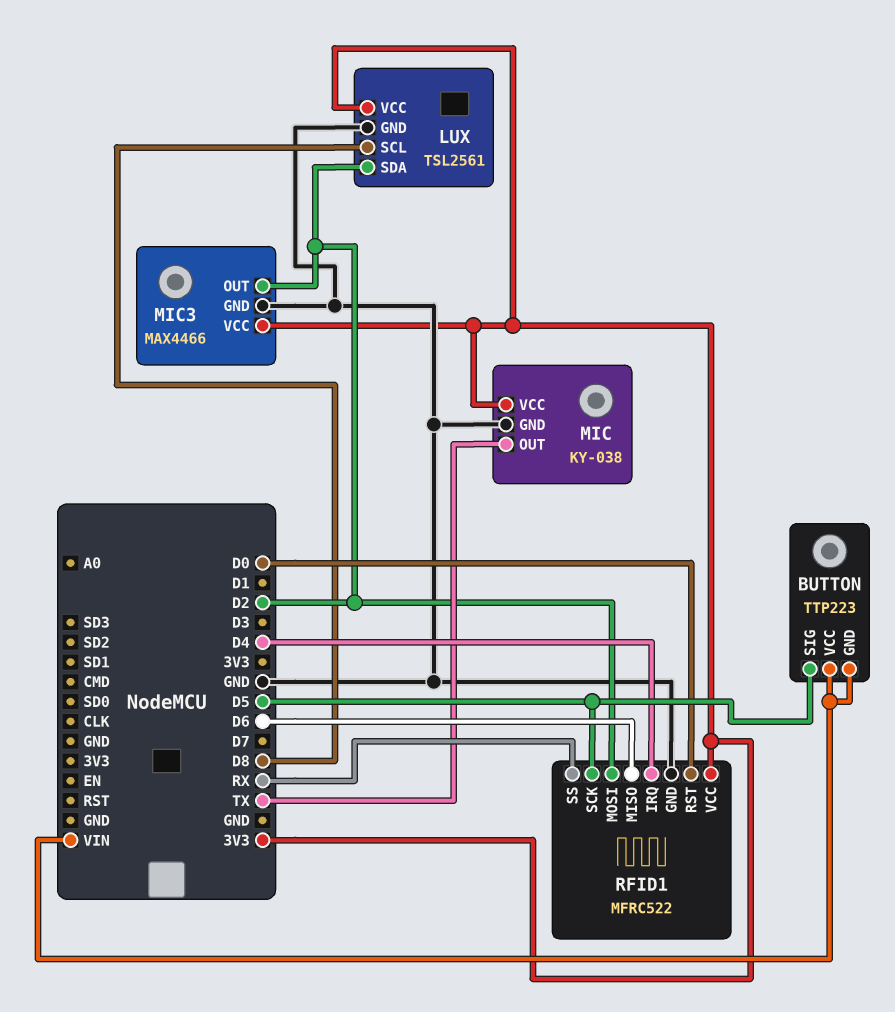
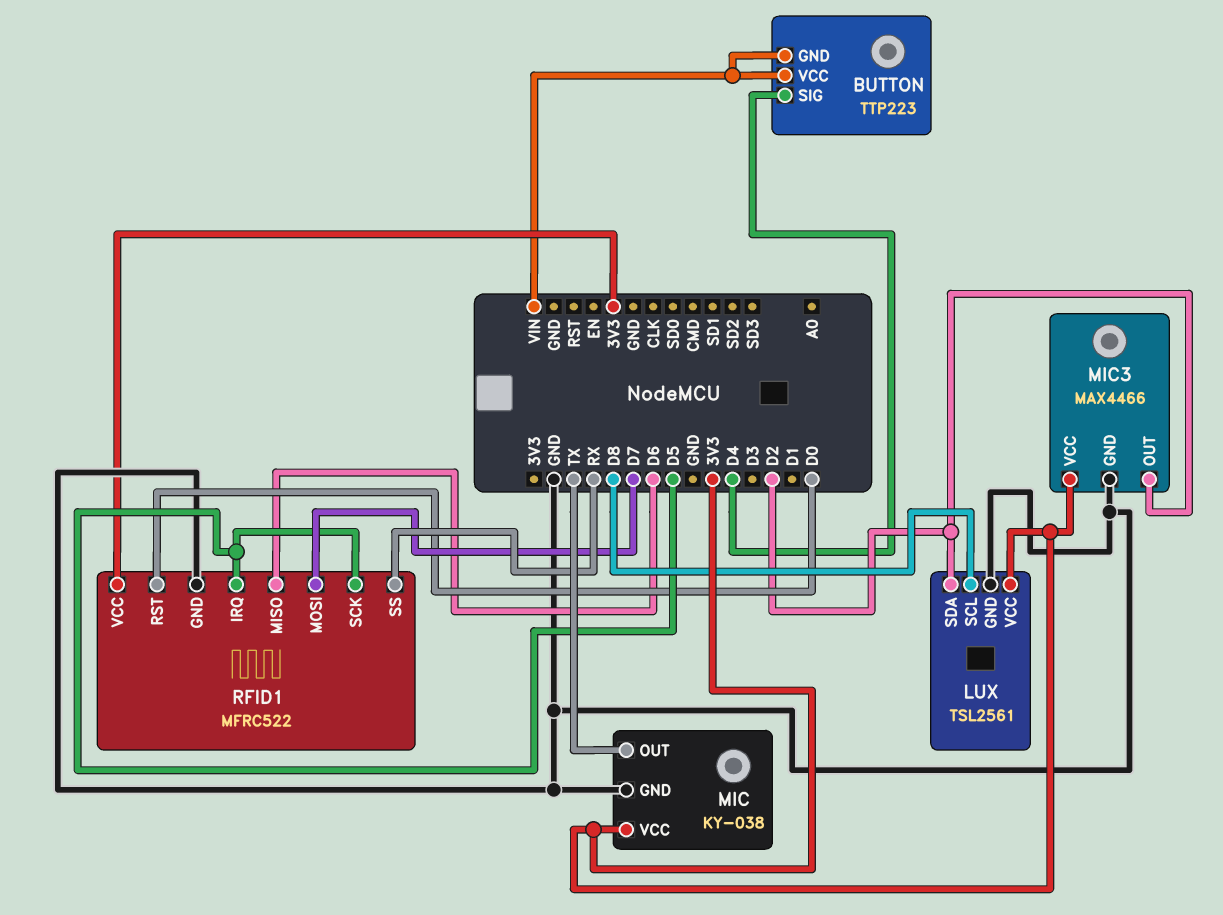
BUTTON pin SIG: D5 -> D4
RFID1 pin IRQ: D4 -> D5
RFID1 pin MOSI: D2 -> D7

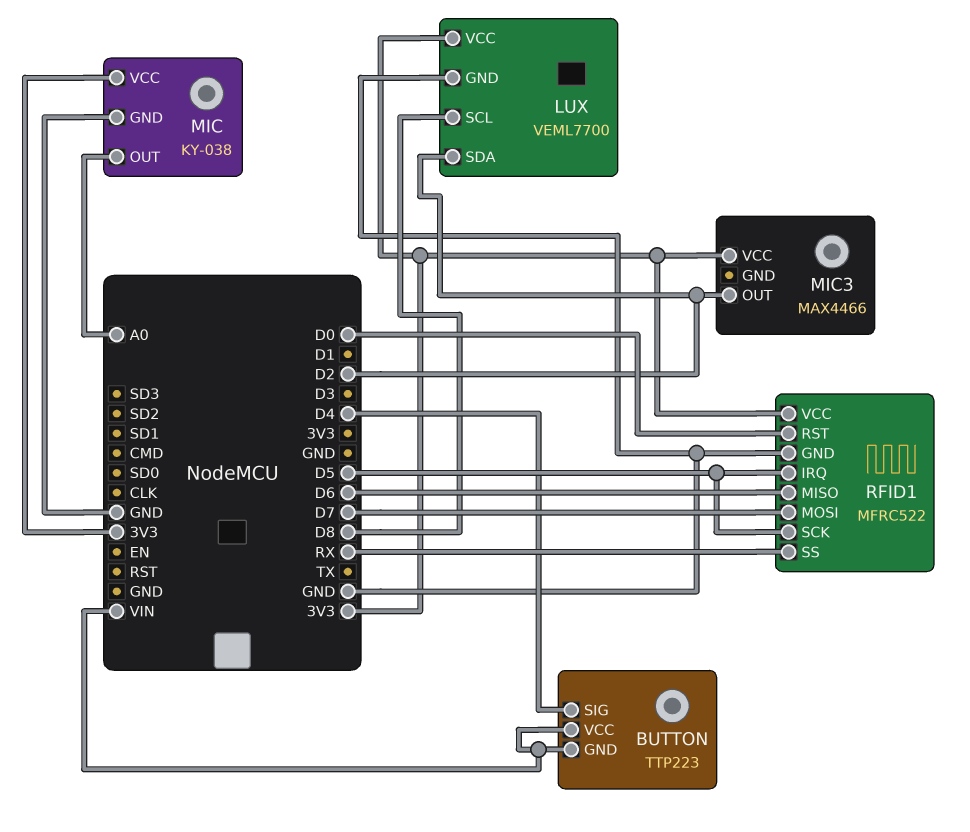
LUX: TSL2561 -> VEML7700
MIC pin OUT: TX -> A0
MIC3 pin GND: GND -> none

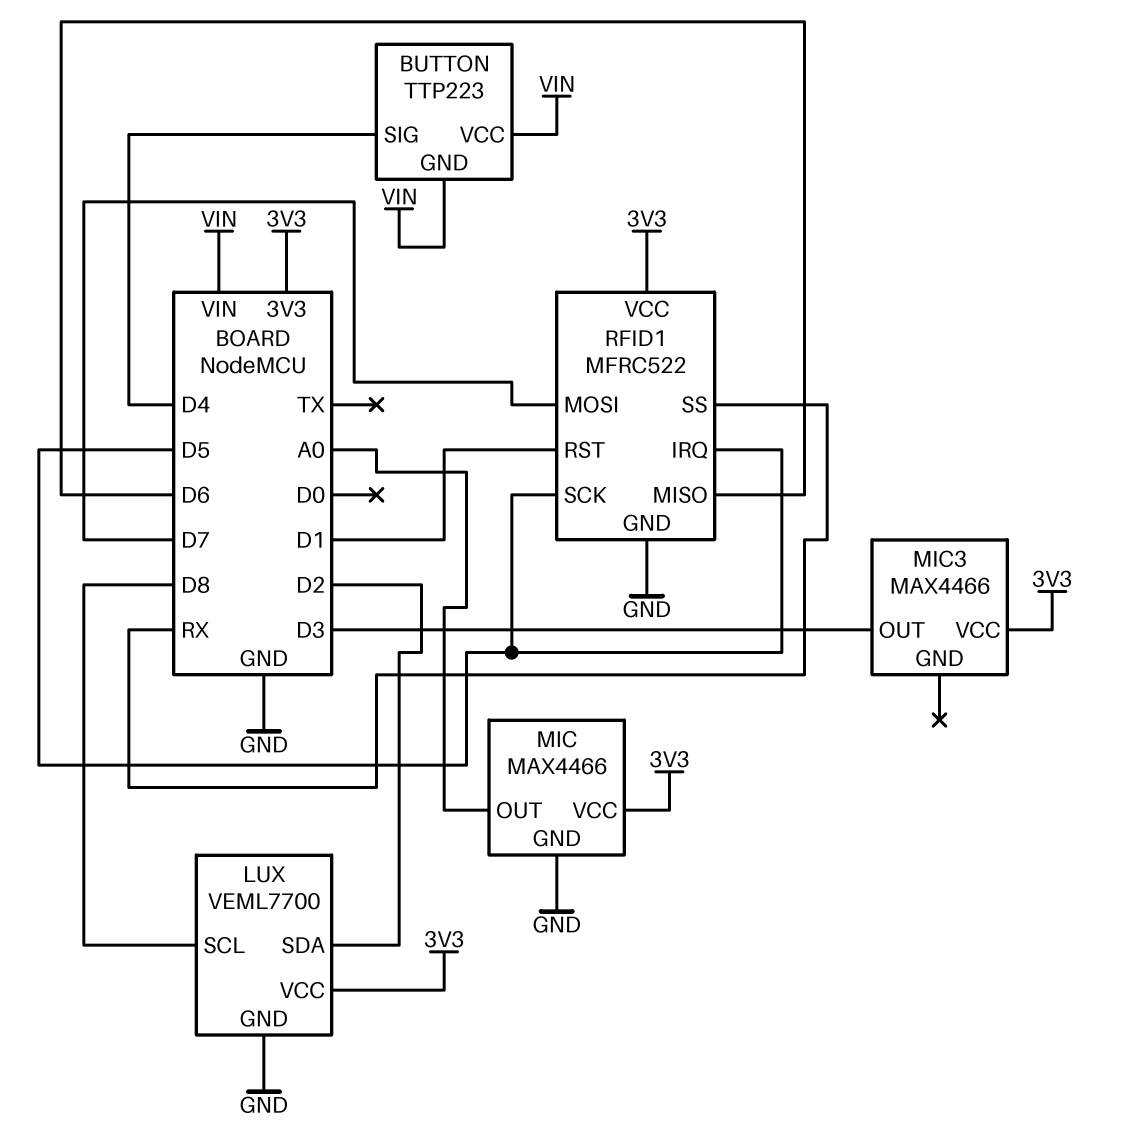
MIC: KY-038 -> MAX4466
MIC3 pin OUT: D2 -> D3
RFID1 pin RST: D0 -> D1

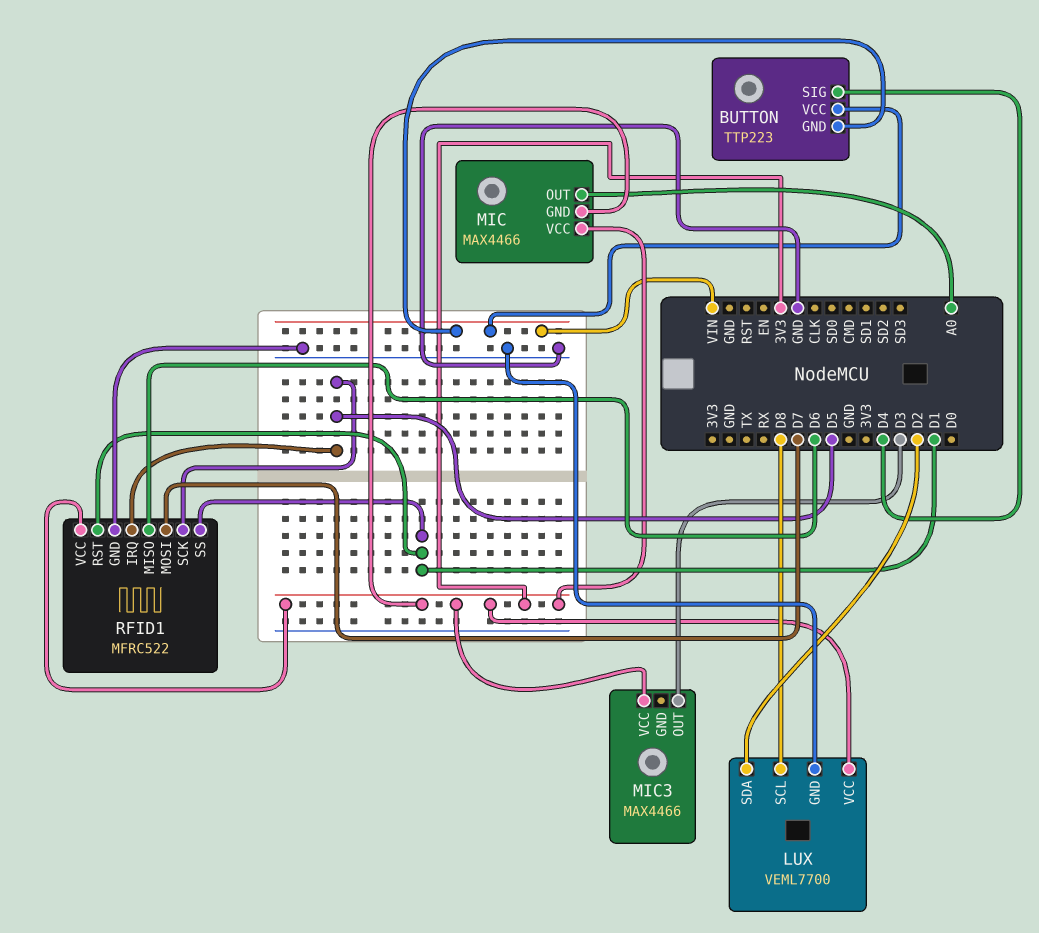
MIC pin GND: GND -> 3V3
RFID1 pin SS: RX -> D1

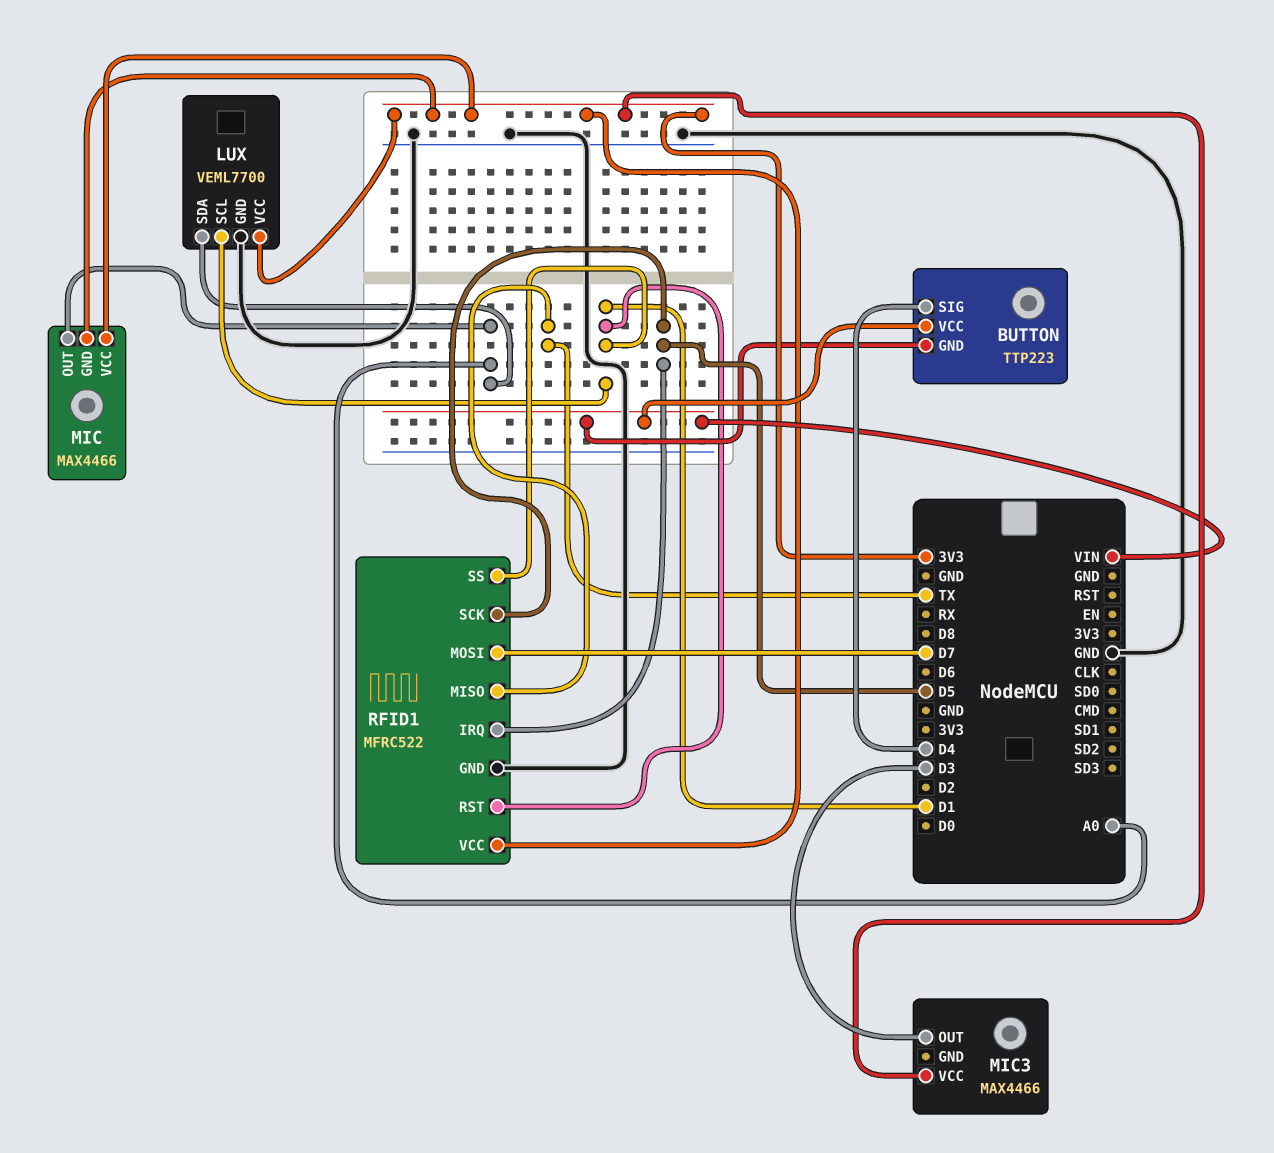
LUX pin SCL: D8 -> D1
LUX pin SDA: D2 -> A0
RFID1 pin MISO: D6 -> TX

